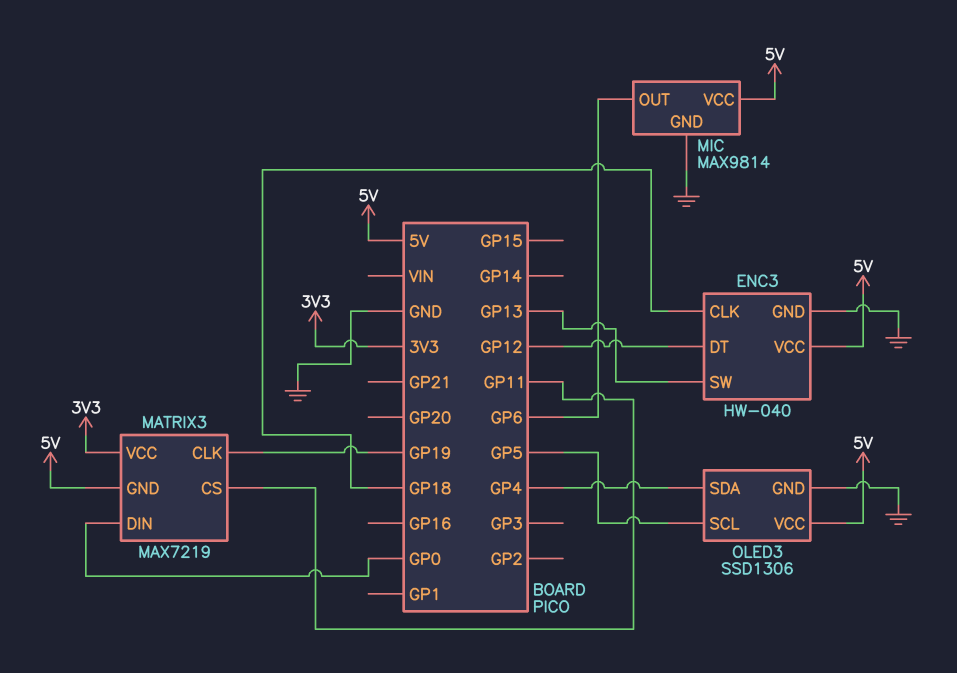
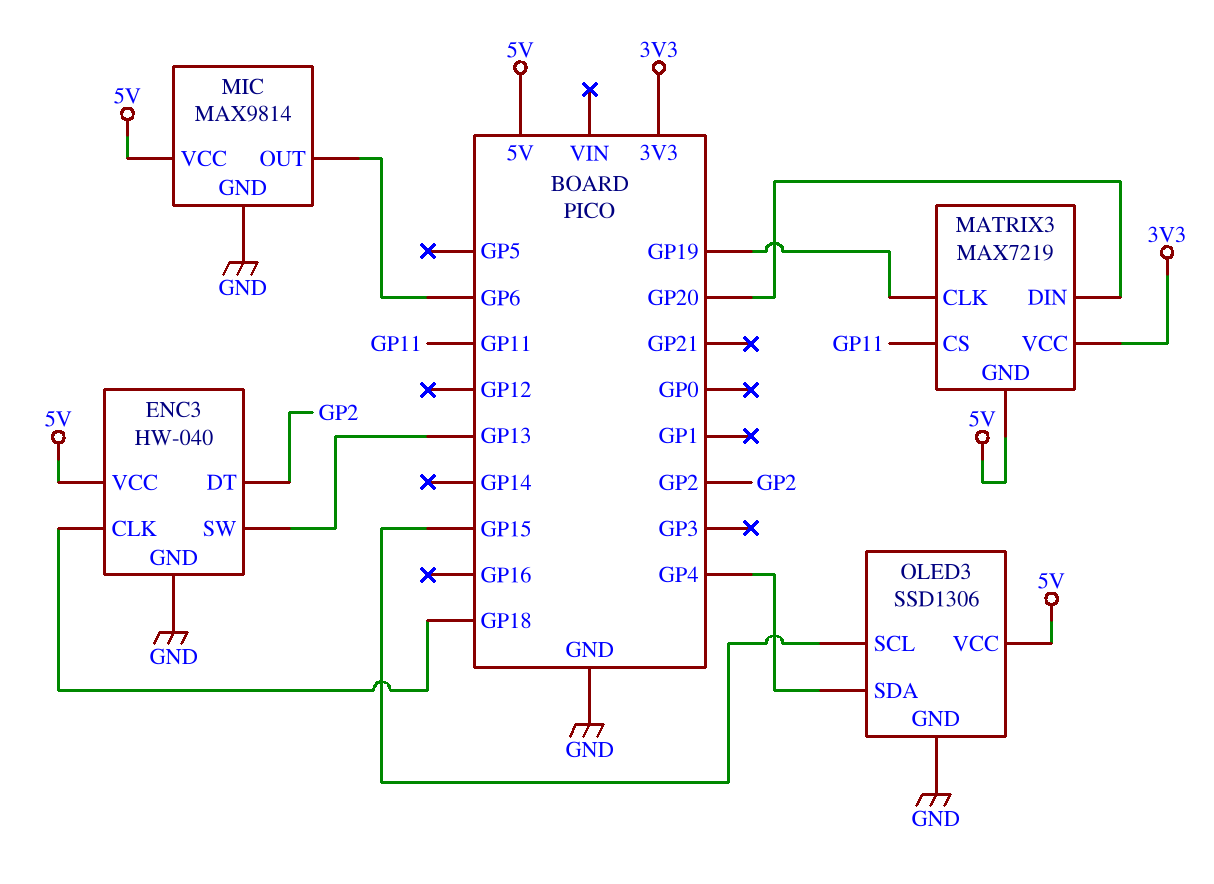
ENC3 pin DT: GP12 -> GP2
MATRIX3 pin DIN: GP0 -> GP20
OLED3 pin SCL: GP5 -> GP15

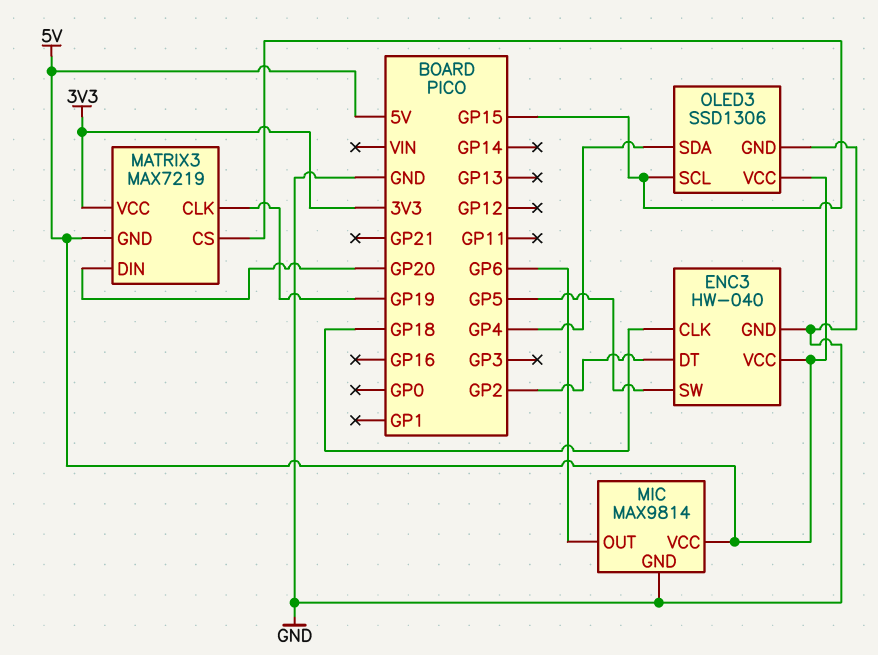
ENC3 pin SW: GP13 -> GP5
MATRIX3 pin CS: GP11 -> GP15

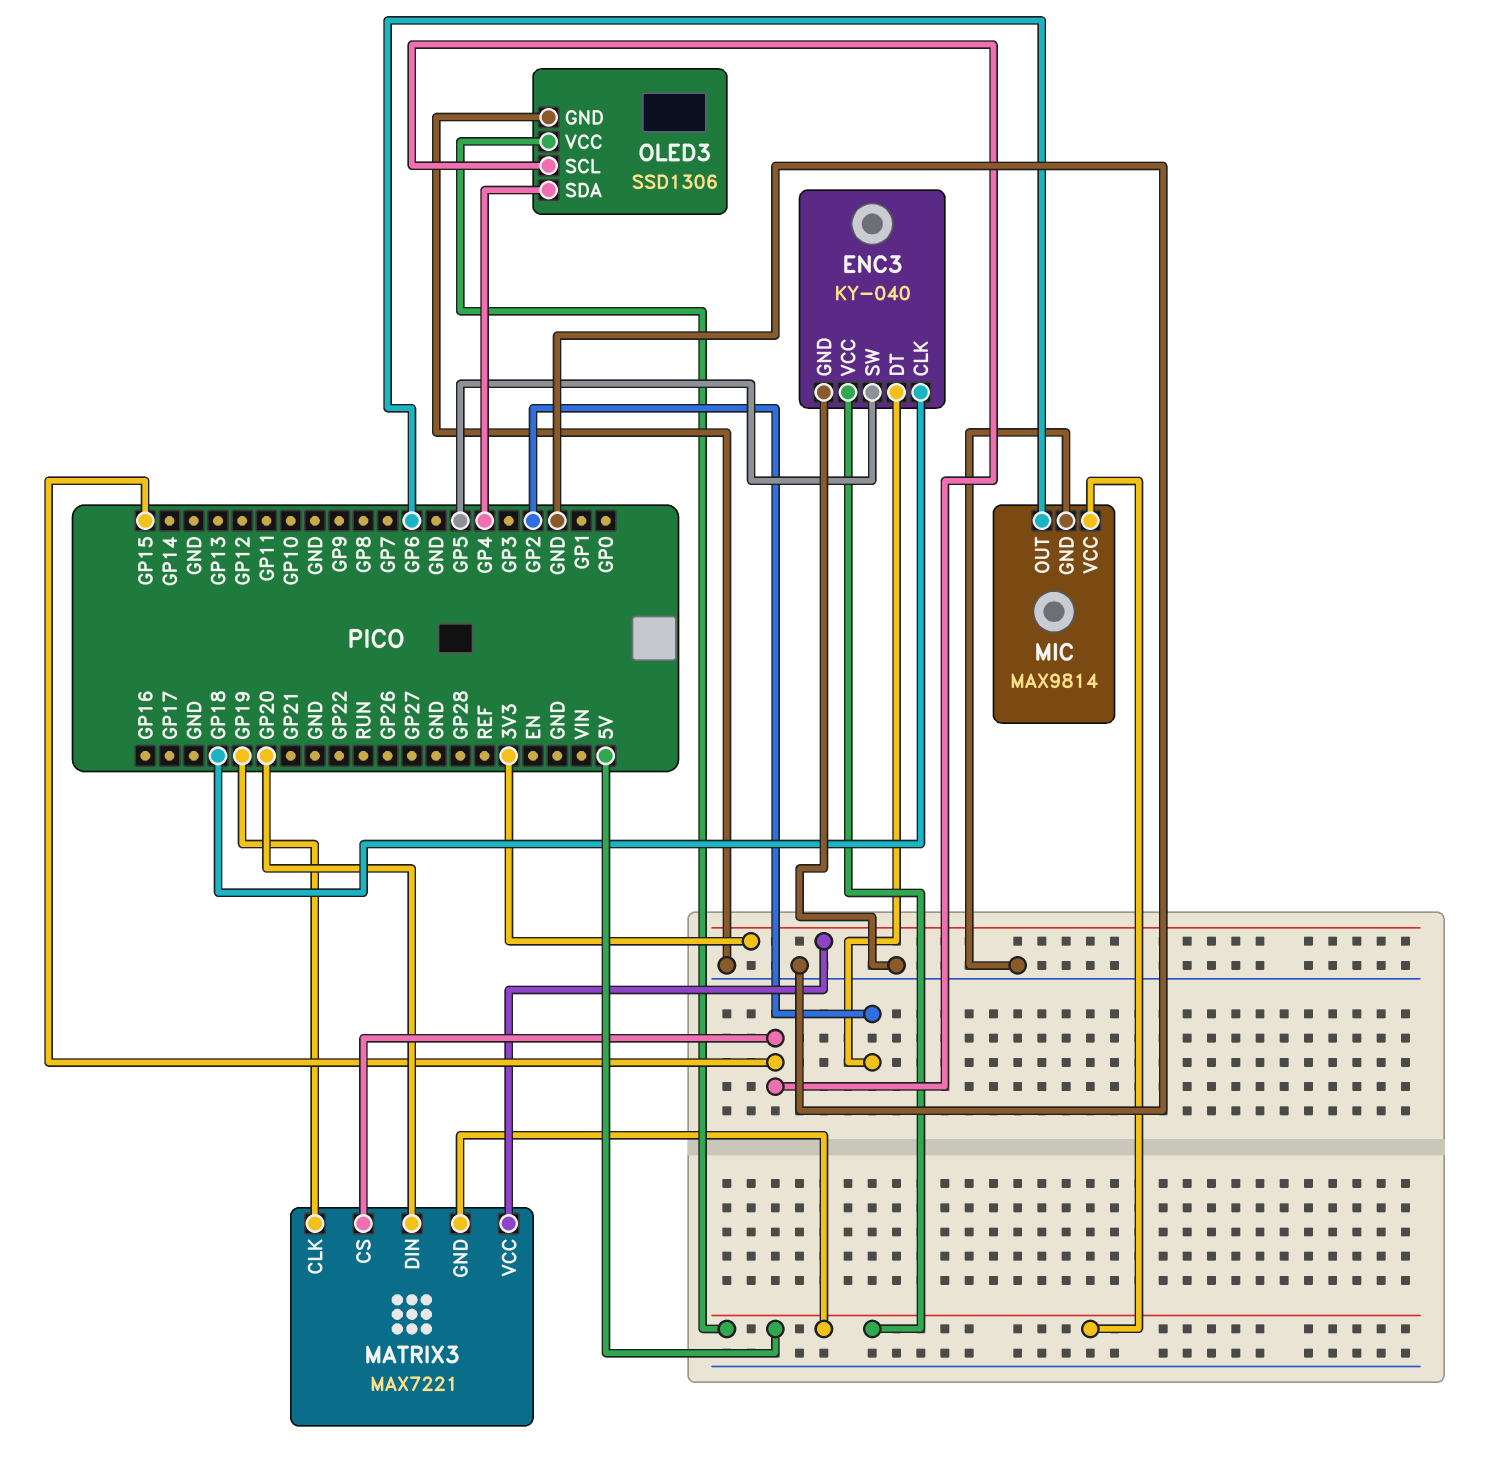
ENC3: HW-040 -> KY-040
MATRIX3: MAX7219 -> MAX7221

